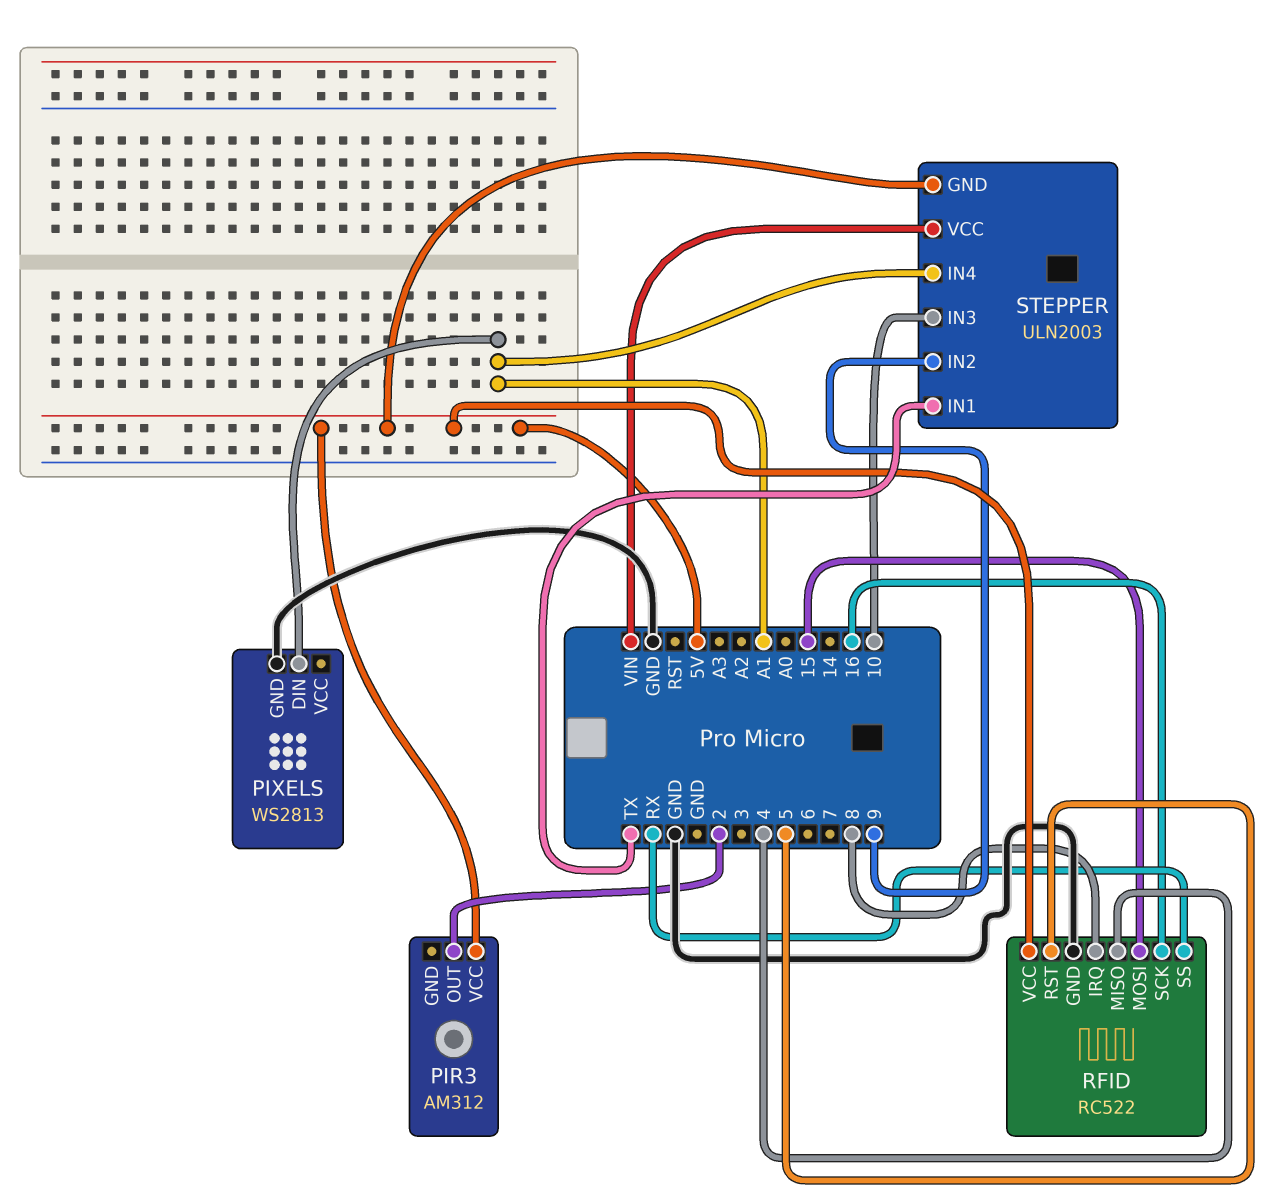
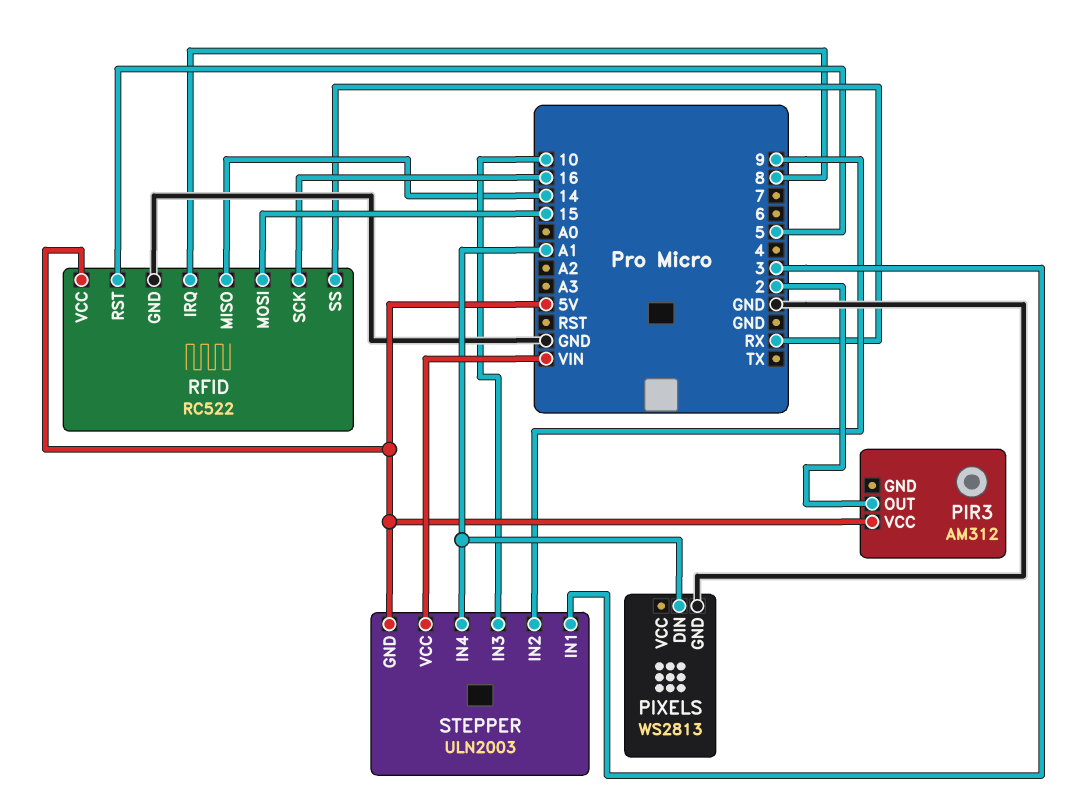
RFID pin MISO: 4 -> 14
STEPPER pin IN1: TX -> 3

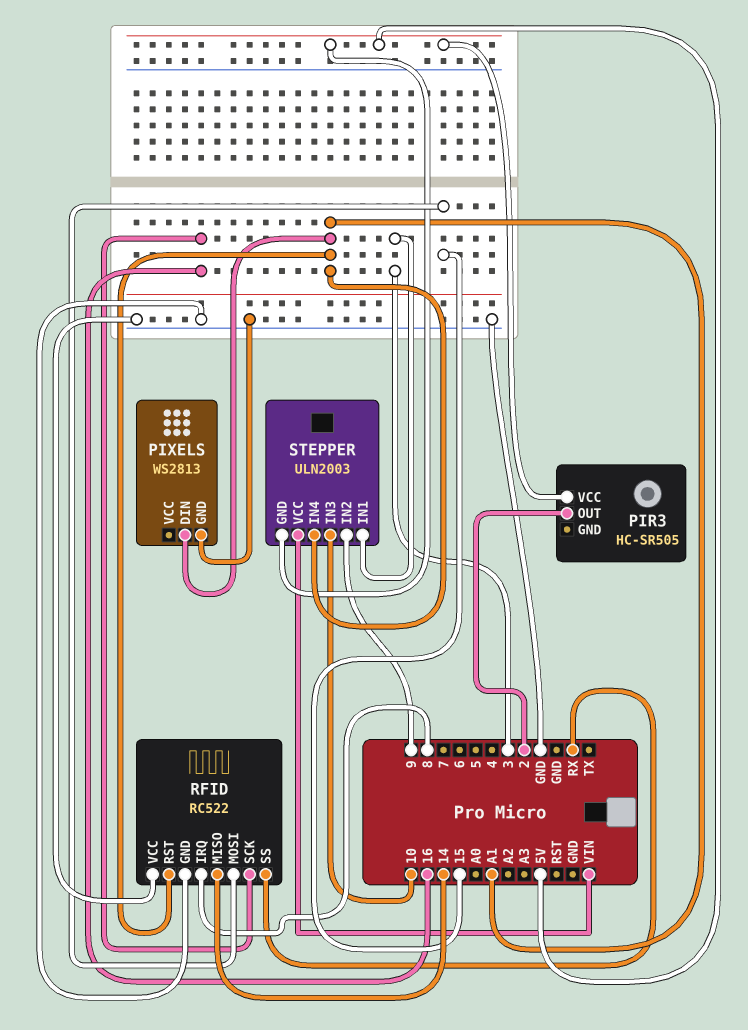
PIR3: AM312 -> HC-SR505
RFID pin RST: 5 -> A1
RFID pin VCC: 5V -> GND

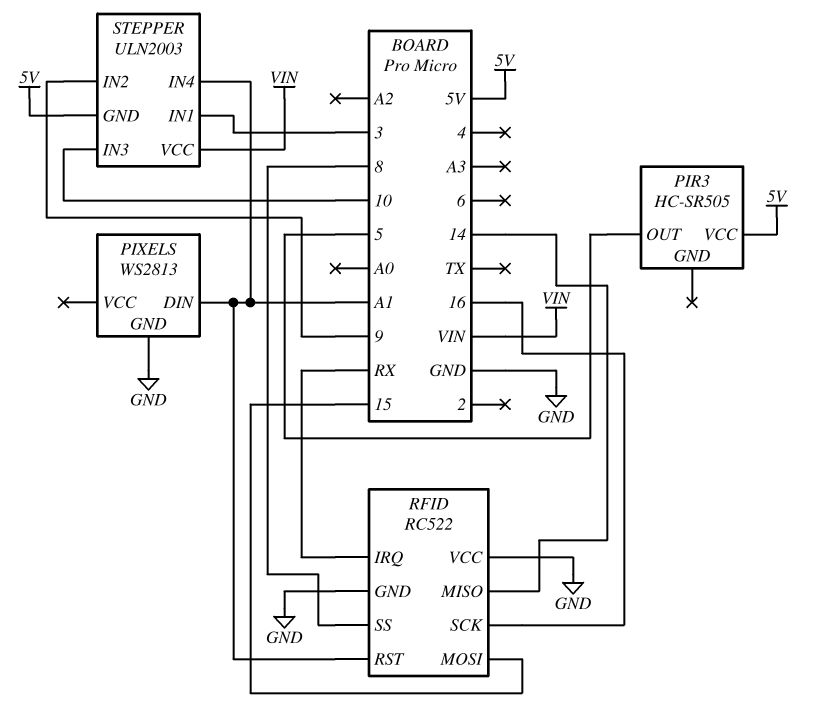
PIR3 pin OUT: 2 -> 5
RFID pin IRQ: 8 -> RX
RFID pin SS: RX -> 8

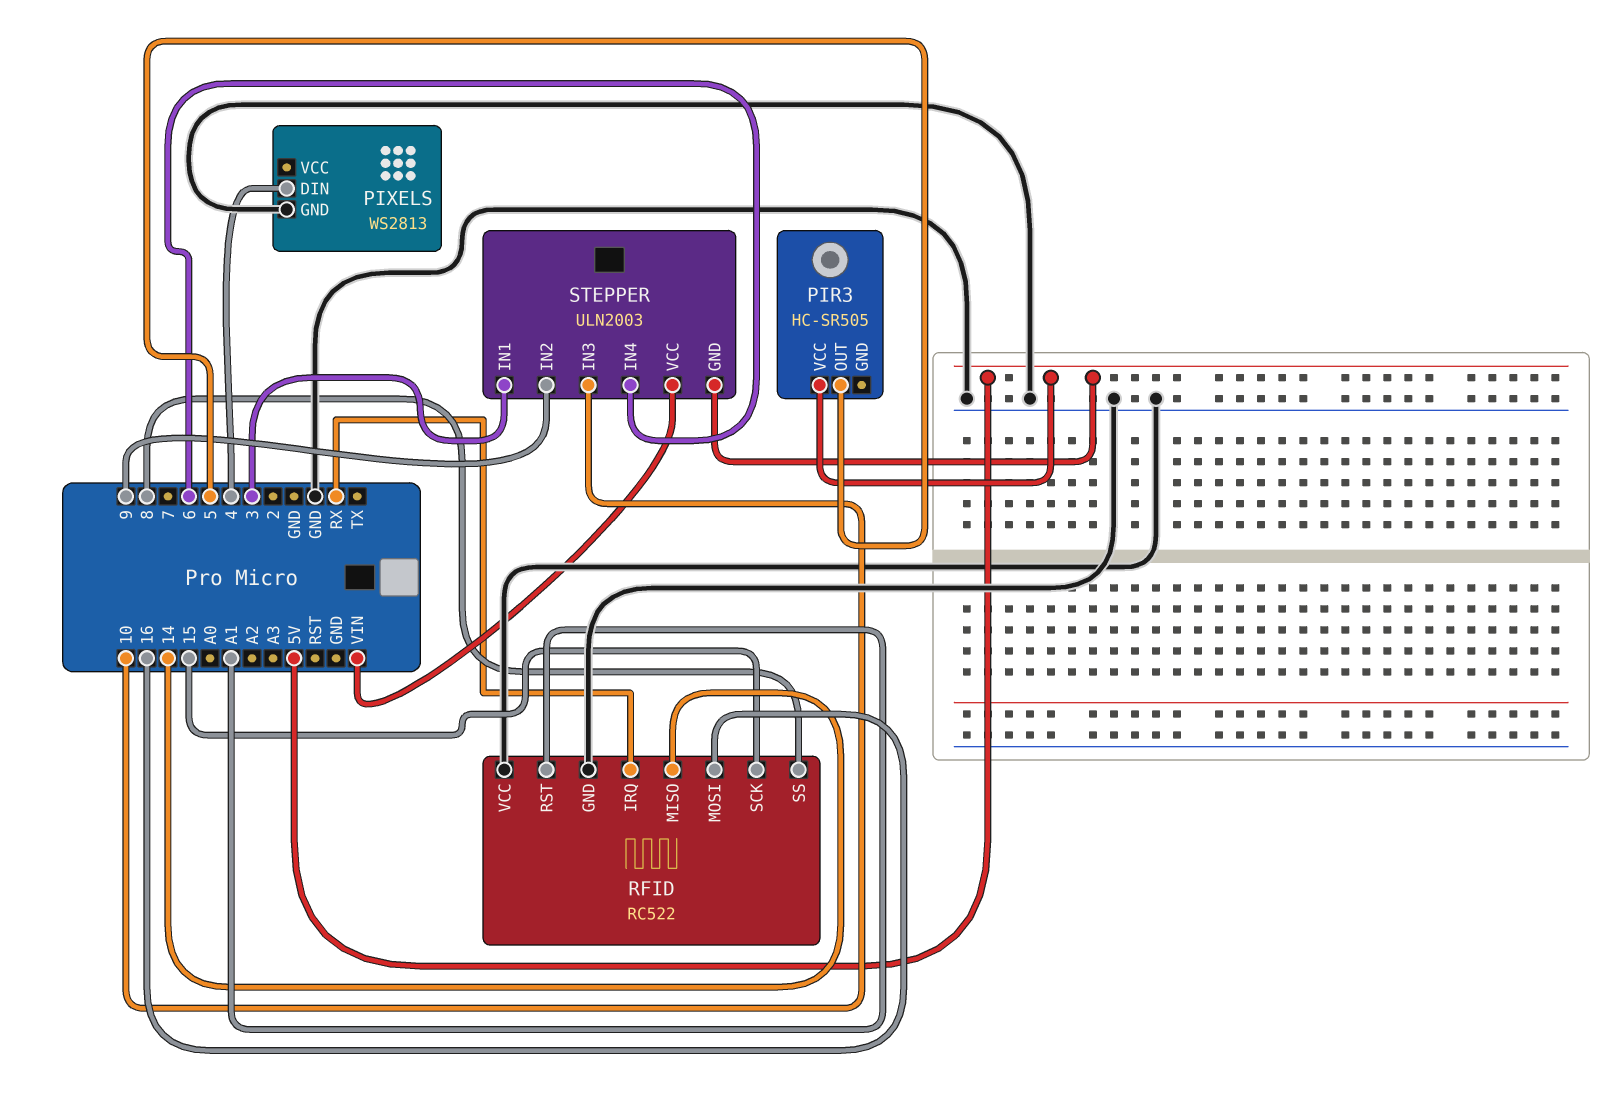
PIXELS pin DIN: A1 -> 4
RFID pin MOSI: 15 -> 16
RFID pin SCK: 16 -> 15
STEPPER pin IN4: A1 -> 6

